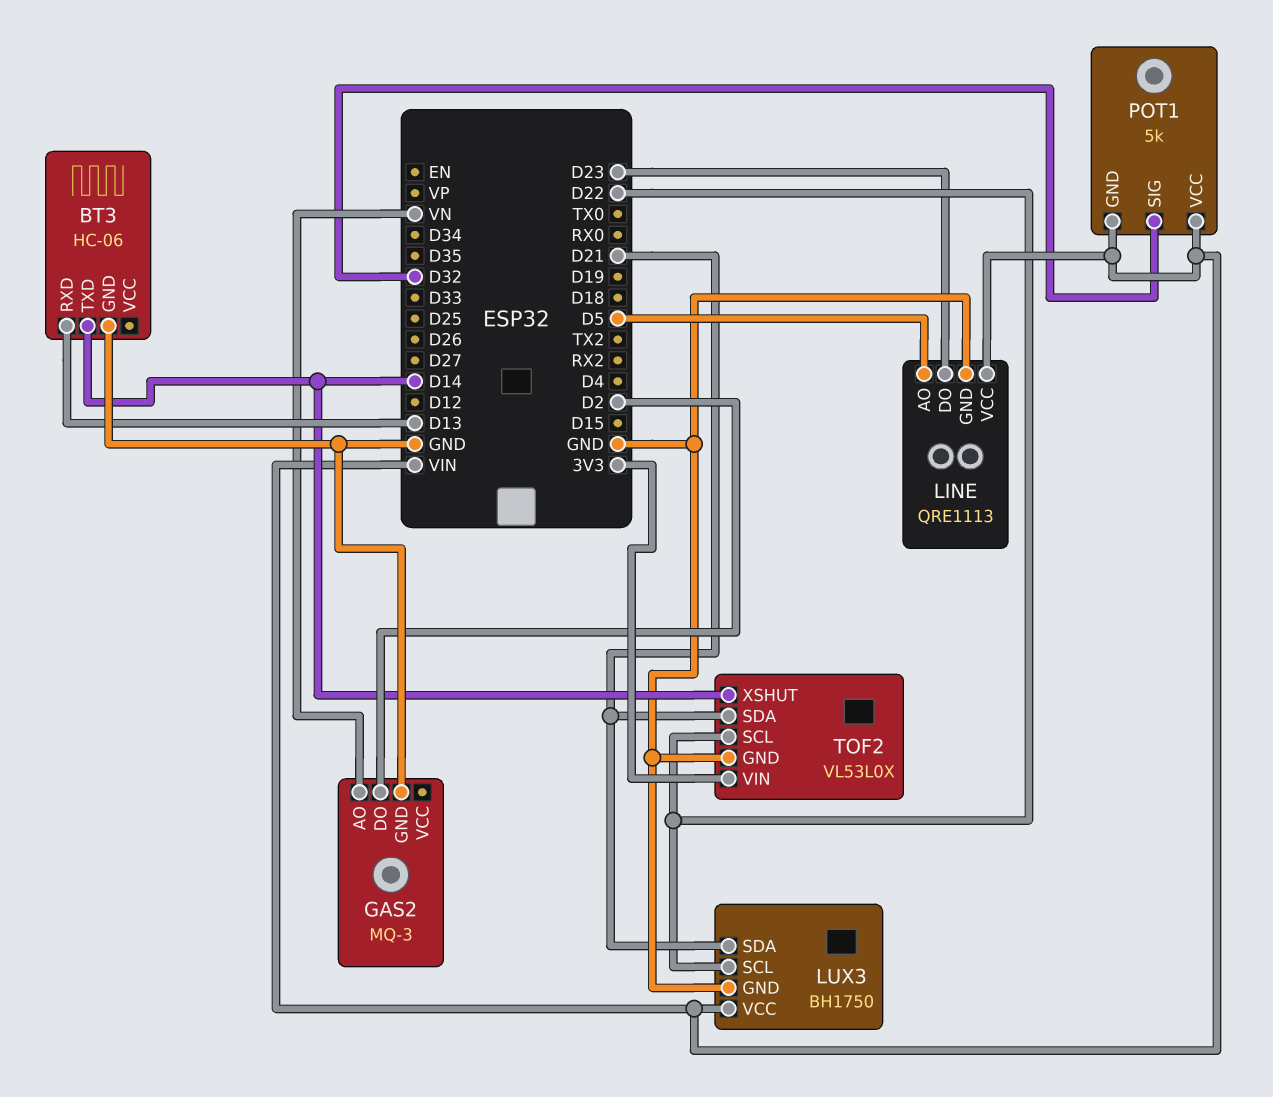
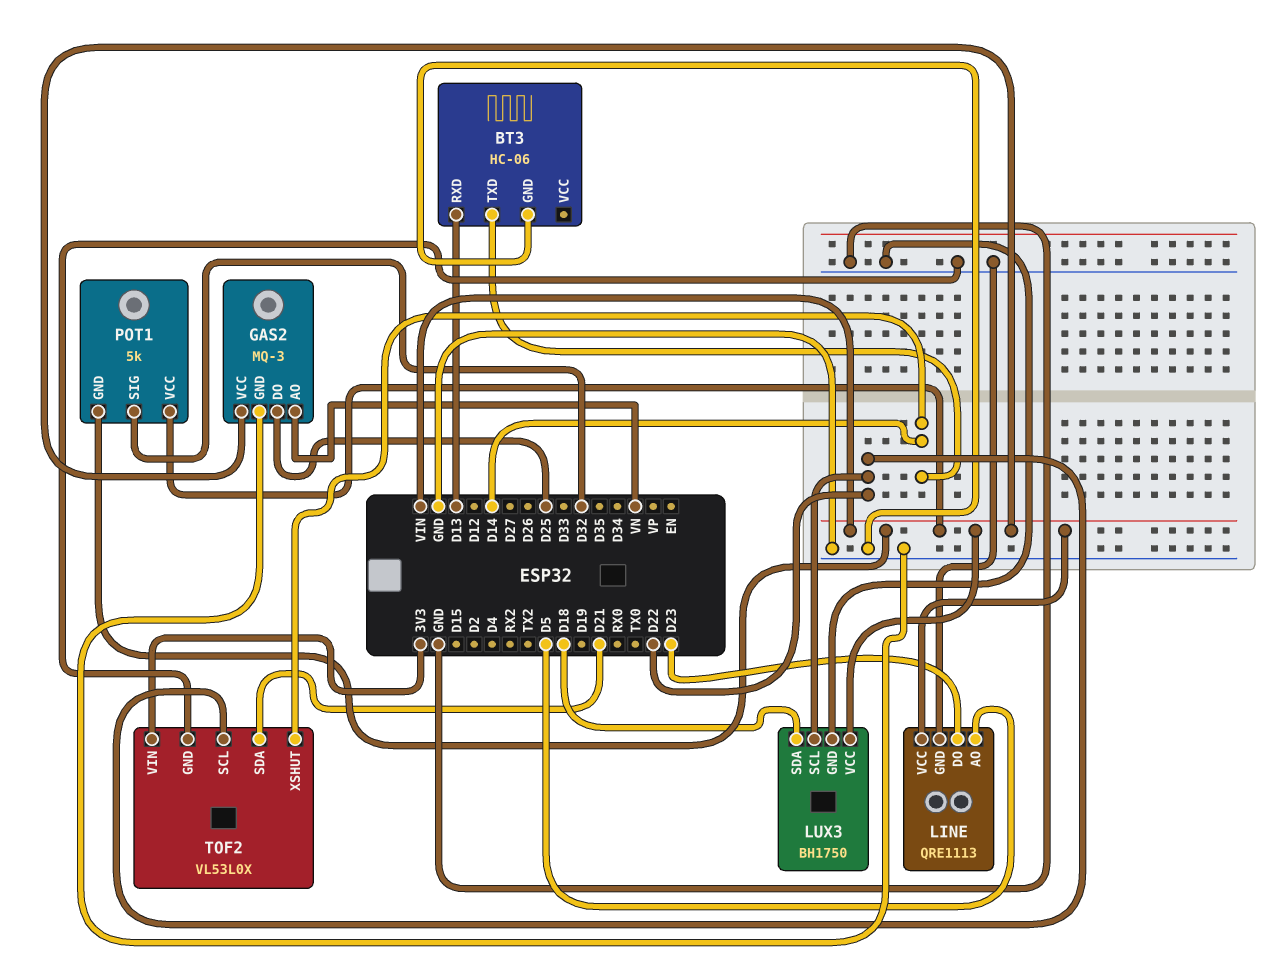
GAS2 pin DO: D2 -> D25
GAS2 pin VCC: none -> VIN
LUX3 pin SDA: D21 -> D18

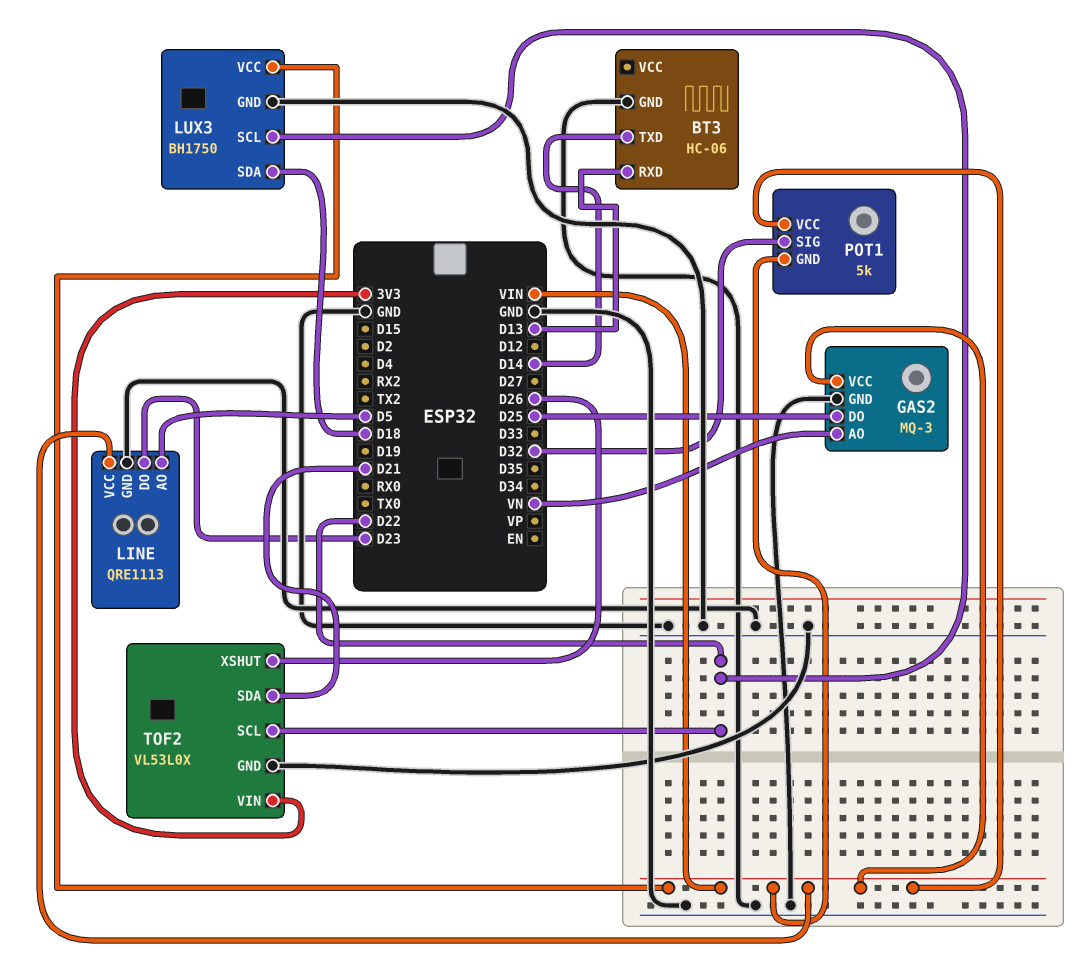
TOF2 pin XSHUT: D14 -> D26

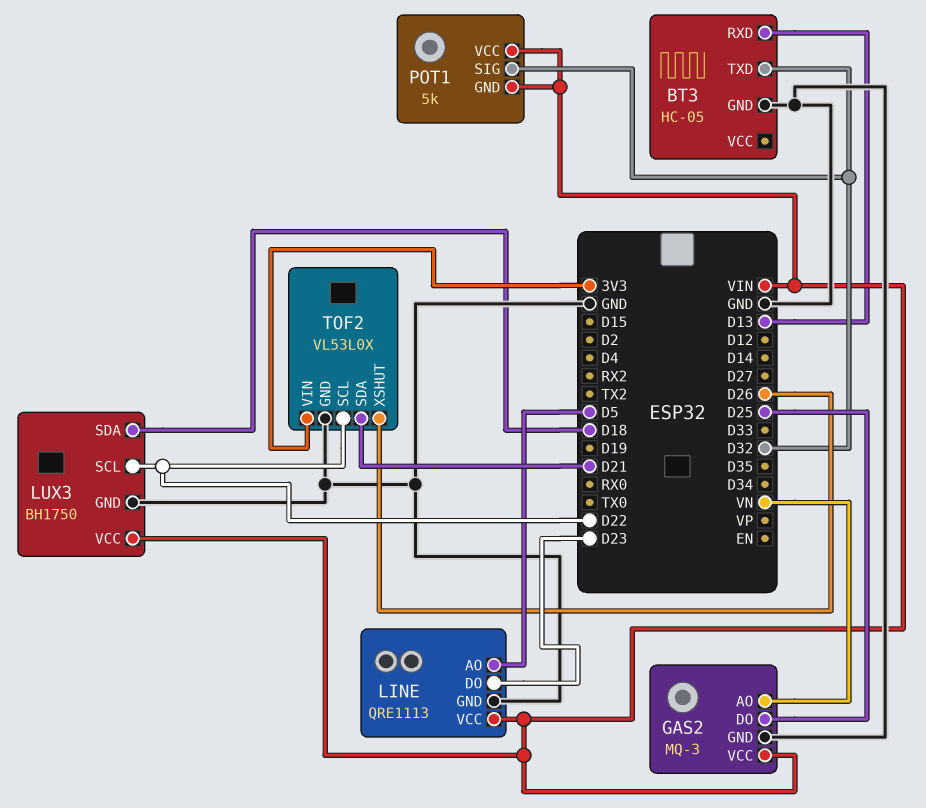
BT3: HC-06 -> HC-05
BT3 pin TXD: D14 -> D32

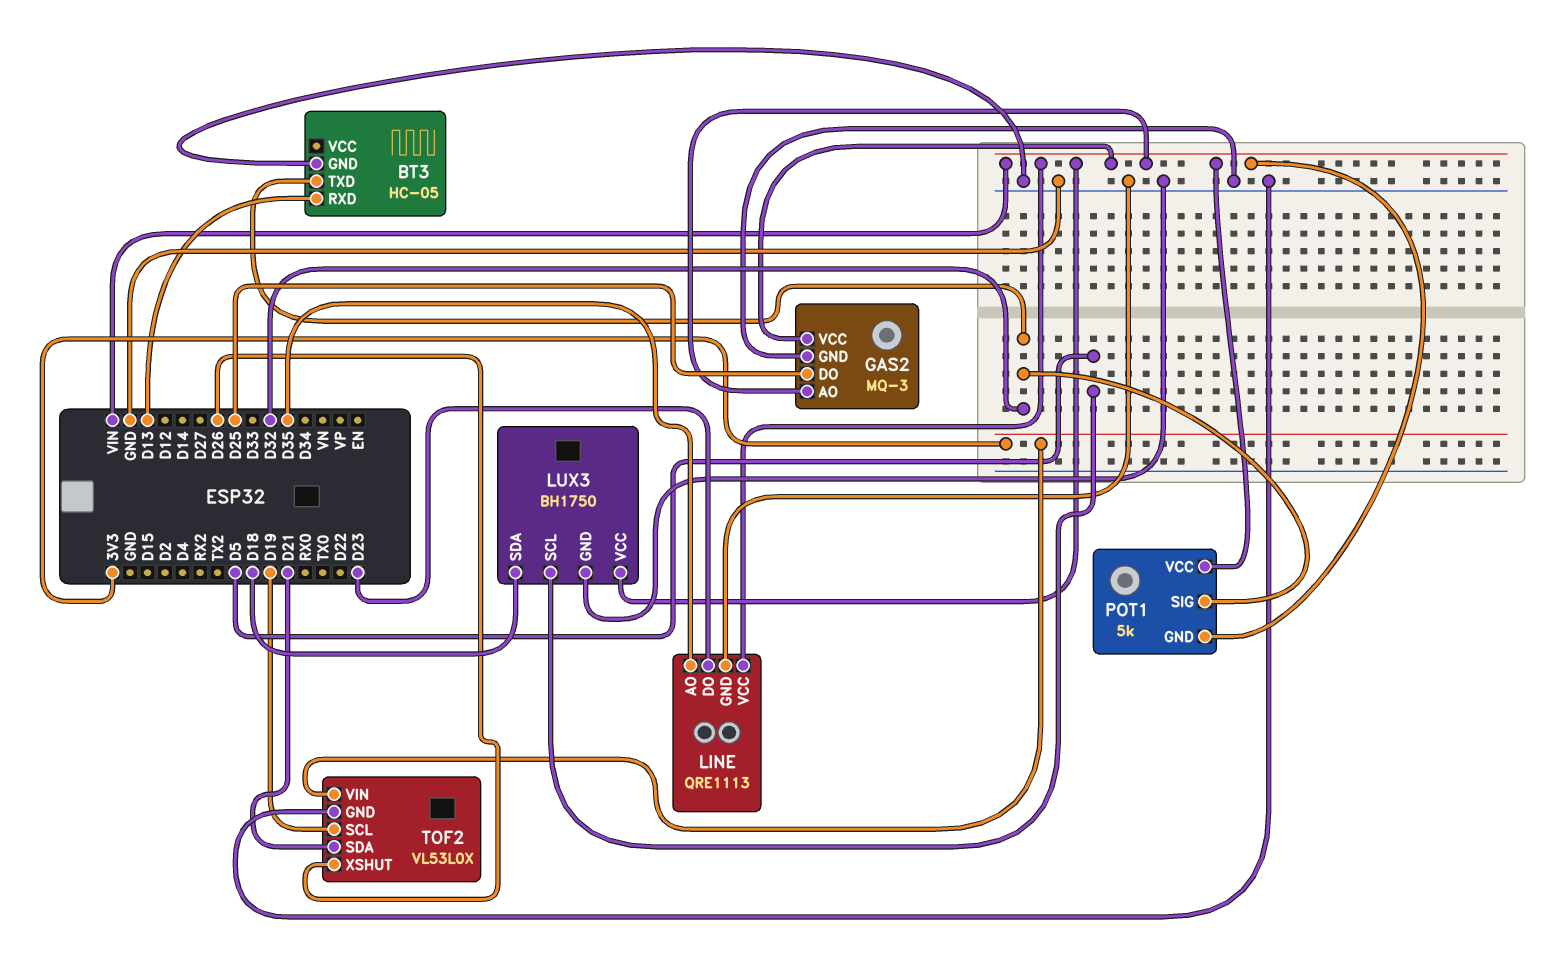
GAS2 pin AO: VN -> VIN
LINE pin AO: D5 -> D35
LUX3 pin SCL: D22 -> D5
TOF2 pin SCL: D22 -> D19

